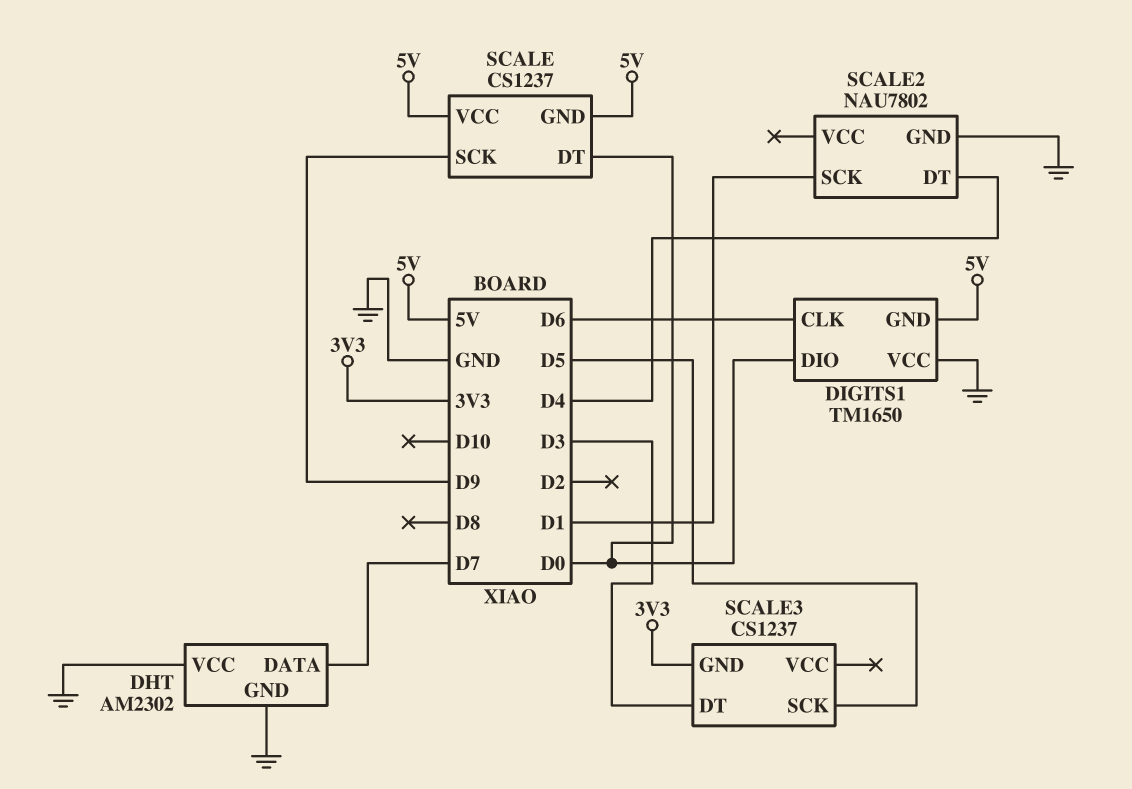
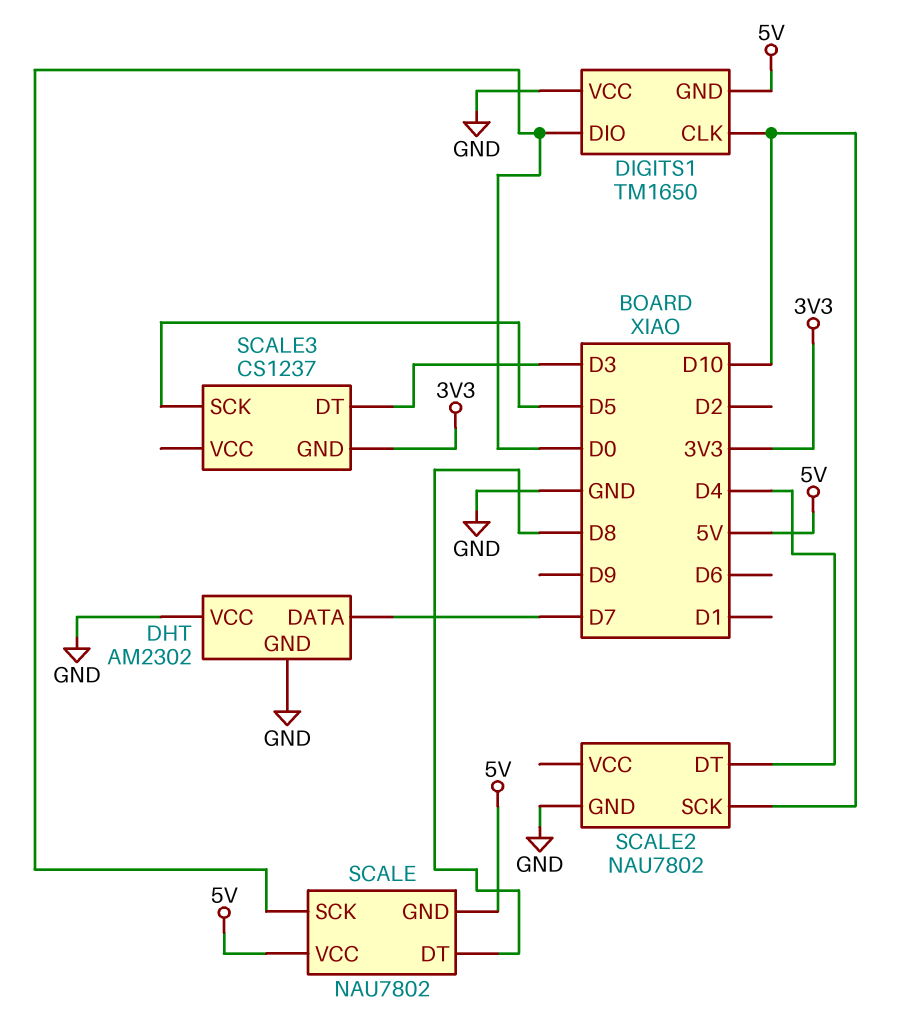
DIGITS1 pin CLK: D6 -> D10
SCALE: CS1237 -> NAU7802
SCALE pin DT: D0 -> D8
SCALE pin SCK: D9 -> D0
SCALE2 pin SCK: D1 -> D10

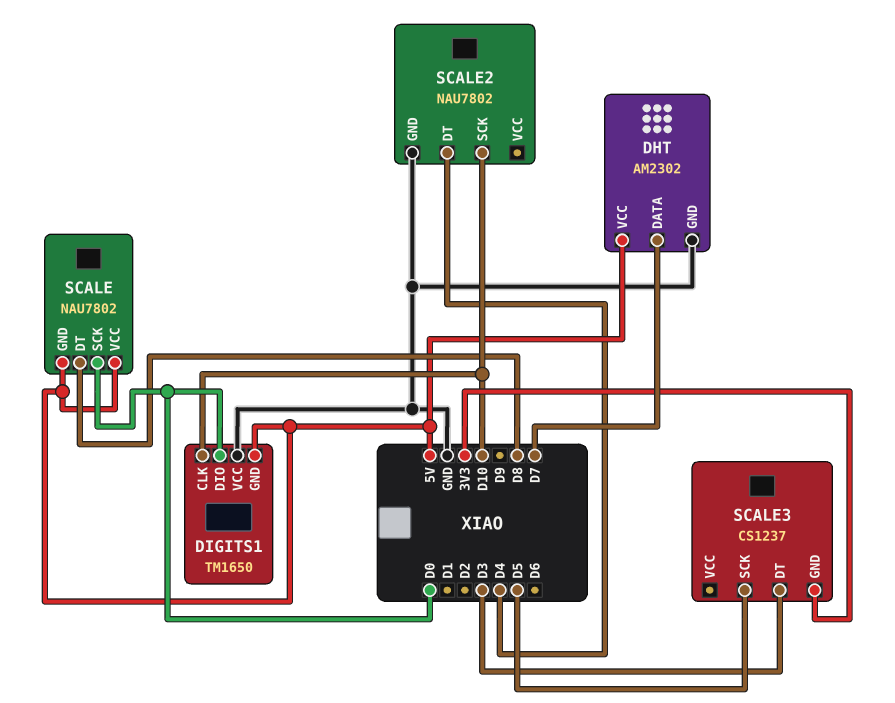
DHT pin VCC: GND -> 5V

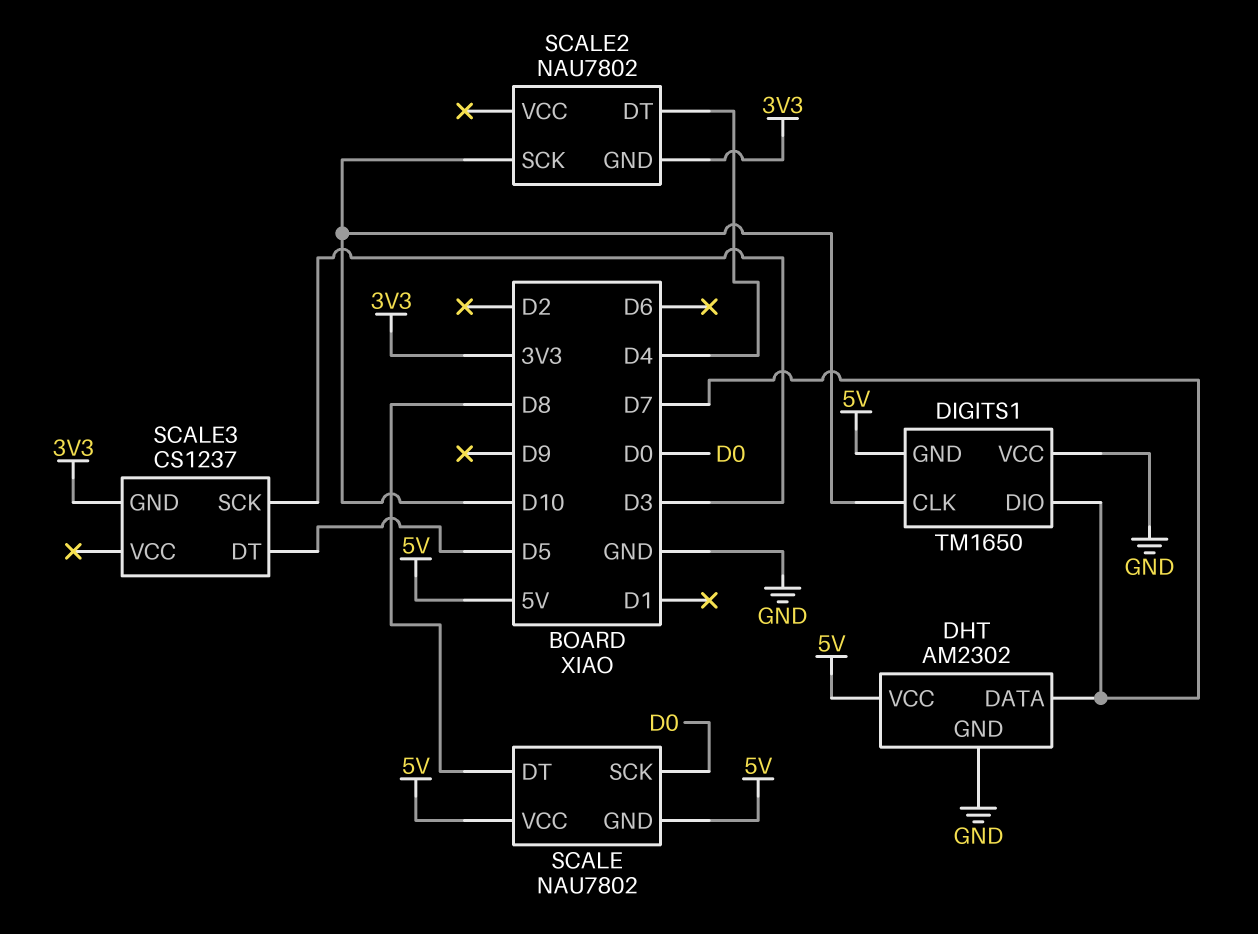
DIGITS1 pin DIO: D0 -> D7
SCALE2 pin GND: GND -> 3V3
SCALE3 pin DT: D3 -> D5
SCALE3 pin SCK: D5 -> D3

